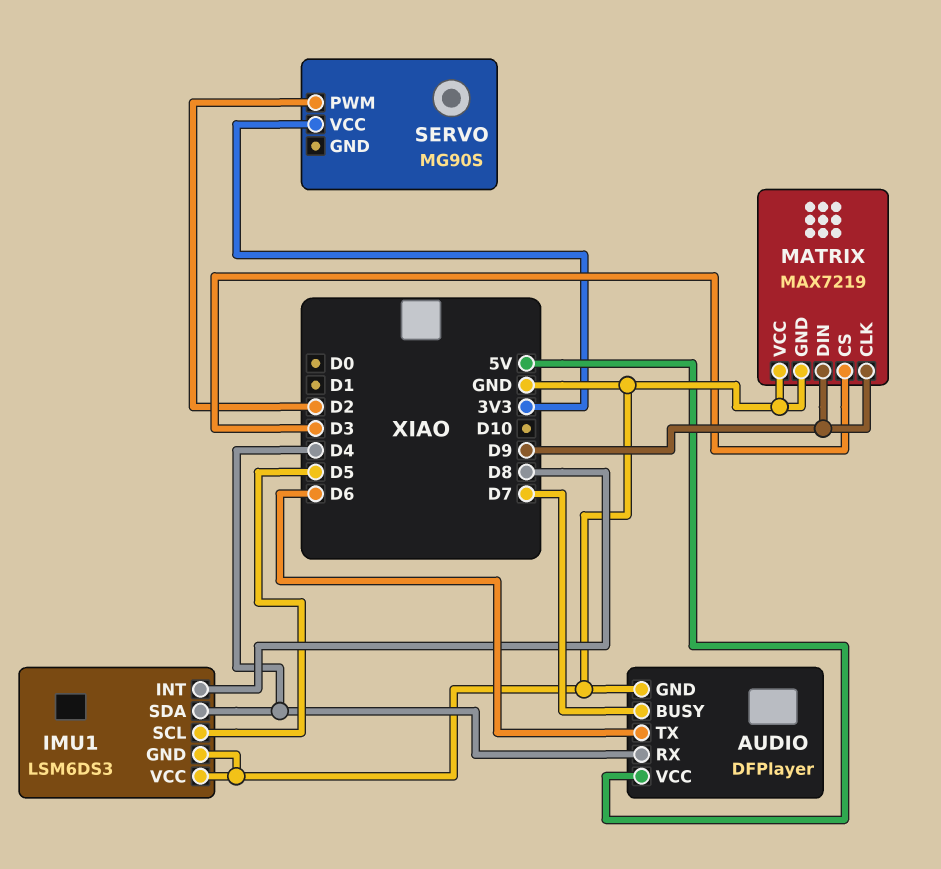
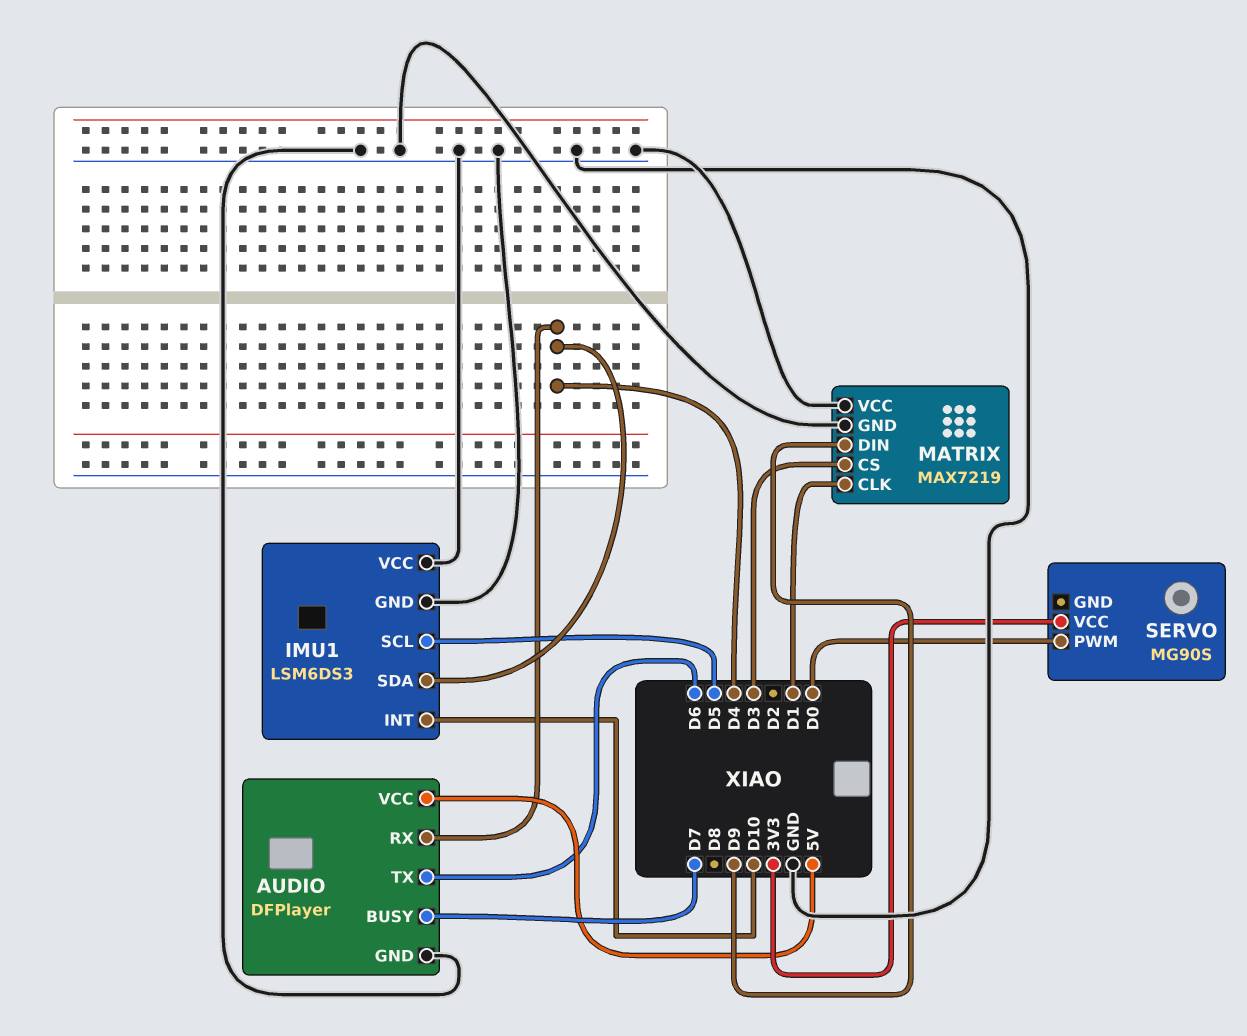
IMU1 pin INT: D8 -> D10
MATRIX pin CLK: D9 -> D1
SERVO pin PWM: D2 -> D0

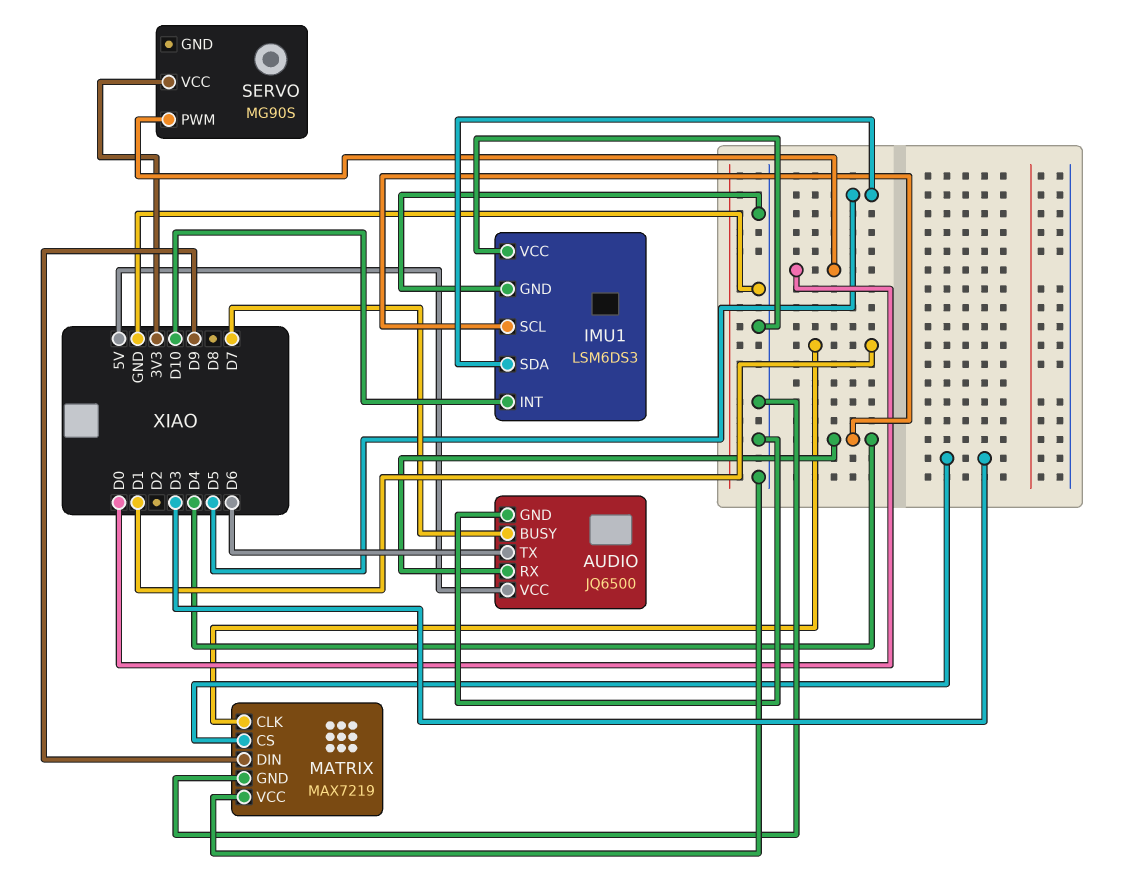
AUDIO: DFPlayer -> JQ6500
IMU1 pin SCL: D5 -> D4
IMU1 pin SDA: D4 -> D5

